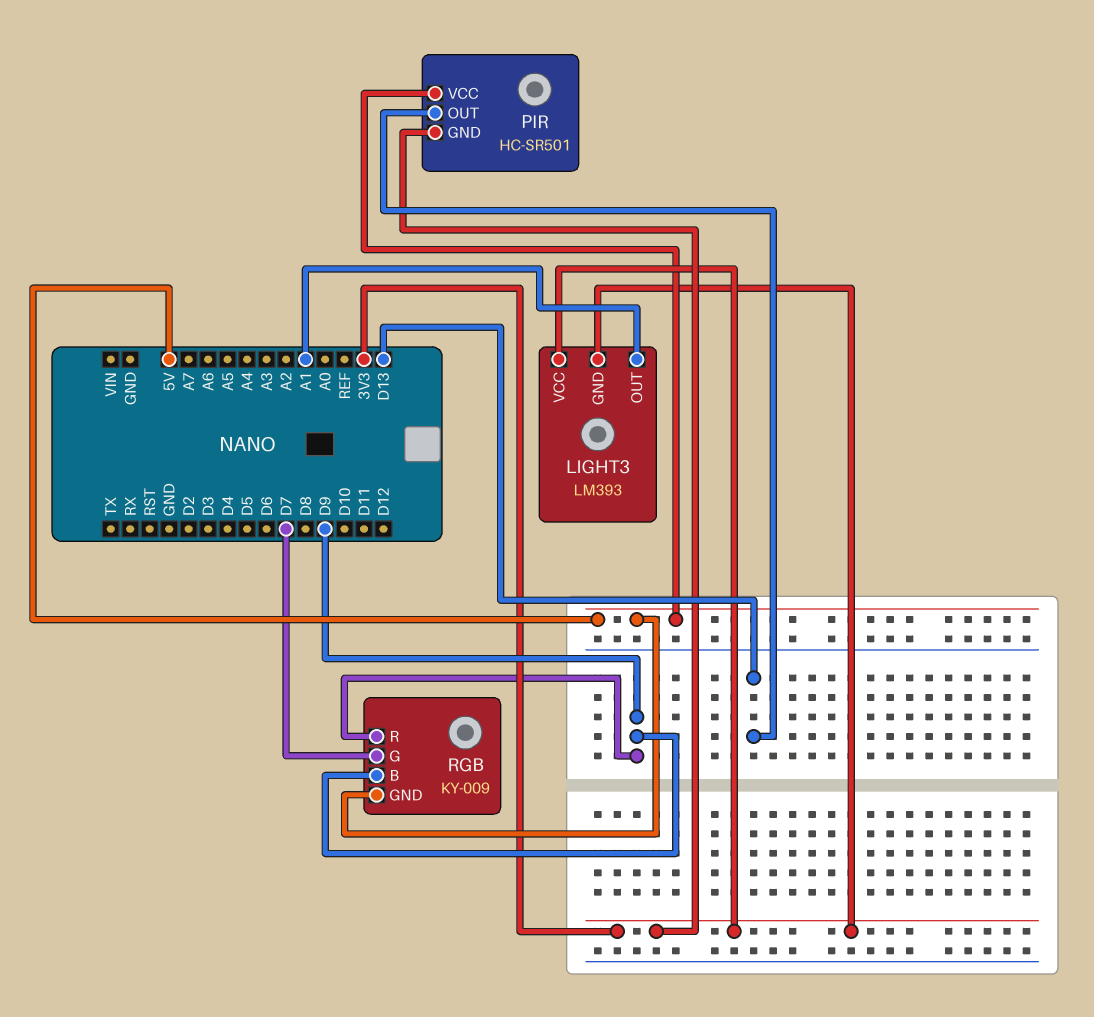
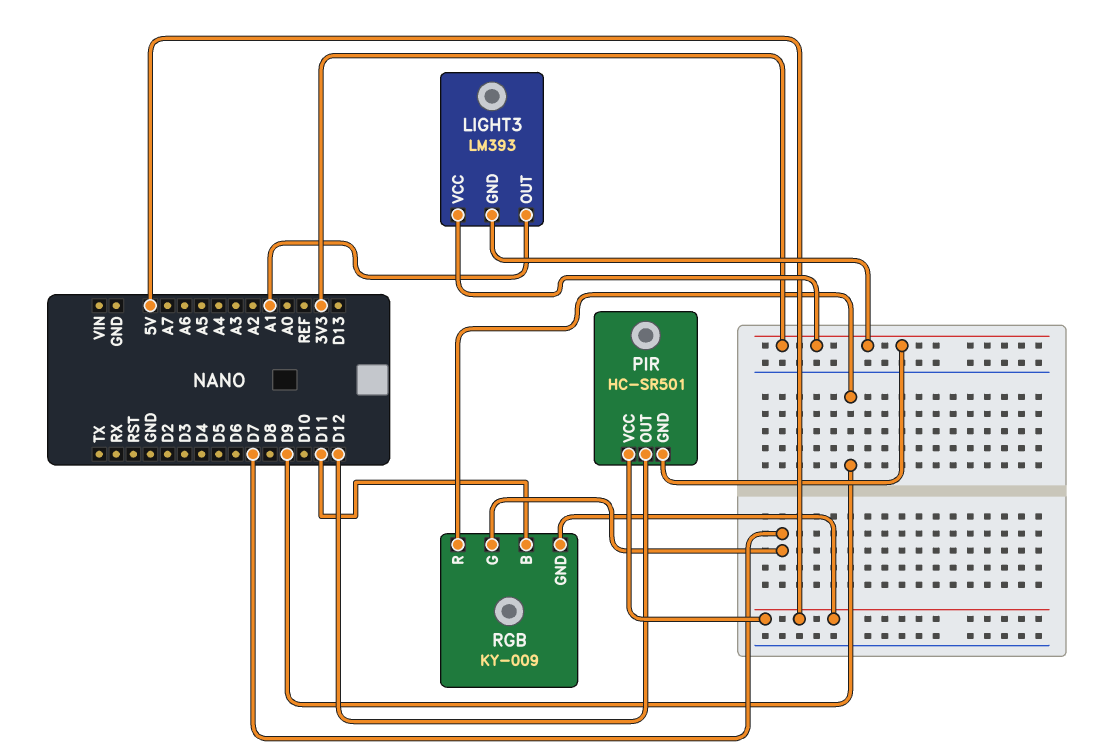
PIR pin OUT: D13 -> D12
RGB pin B: D9 -> D11

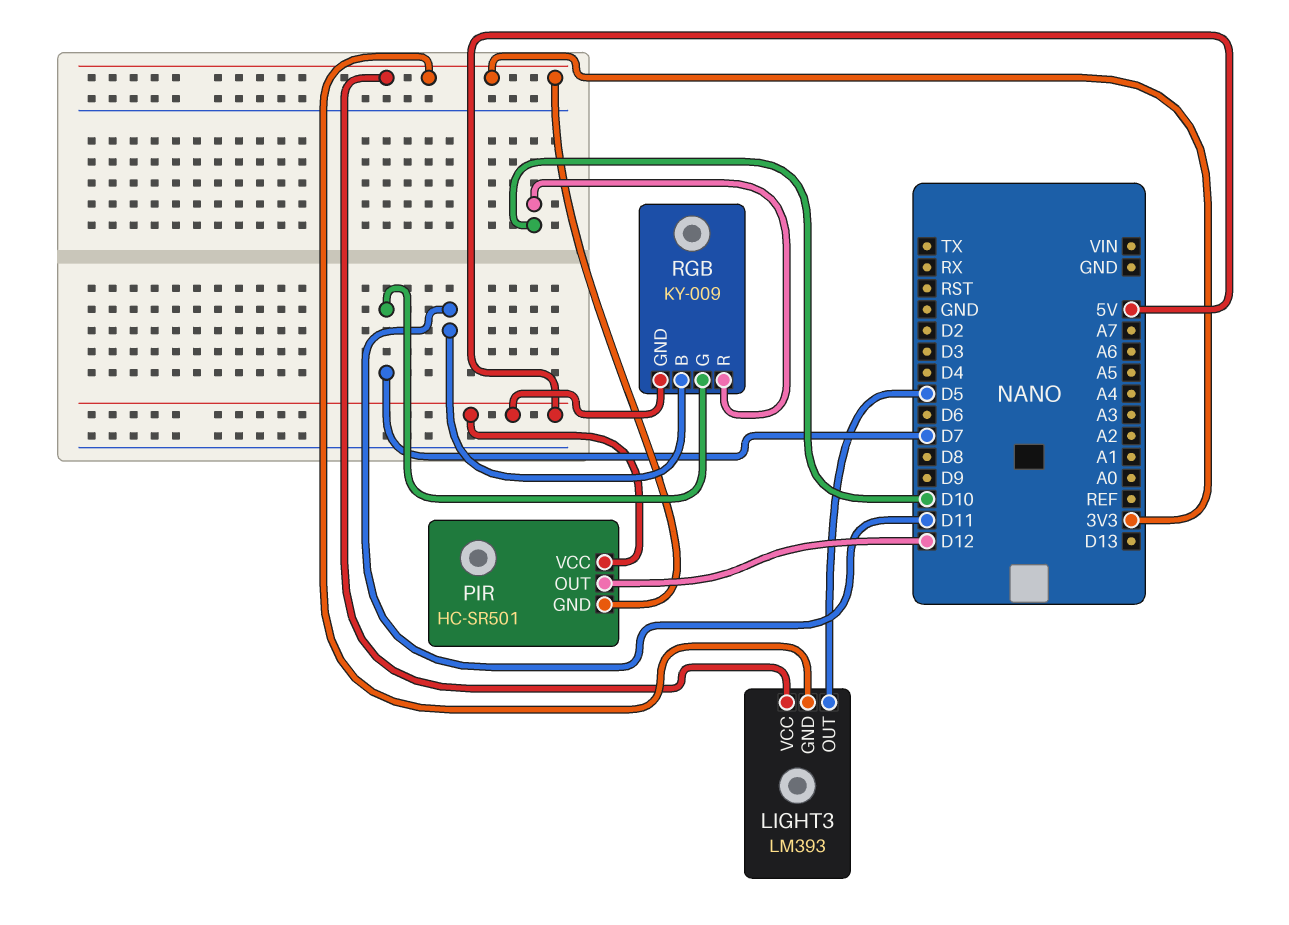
LIGHT3 pin OUT: A1 -> D5
RGB pin R: D9 -> D10

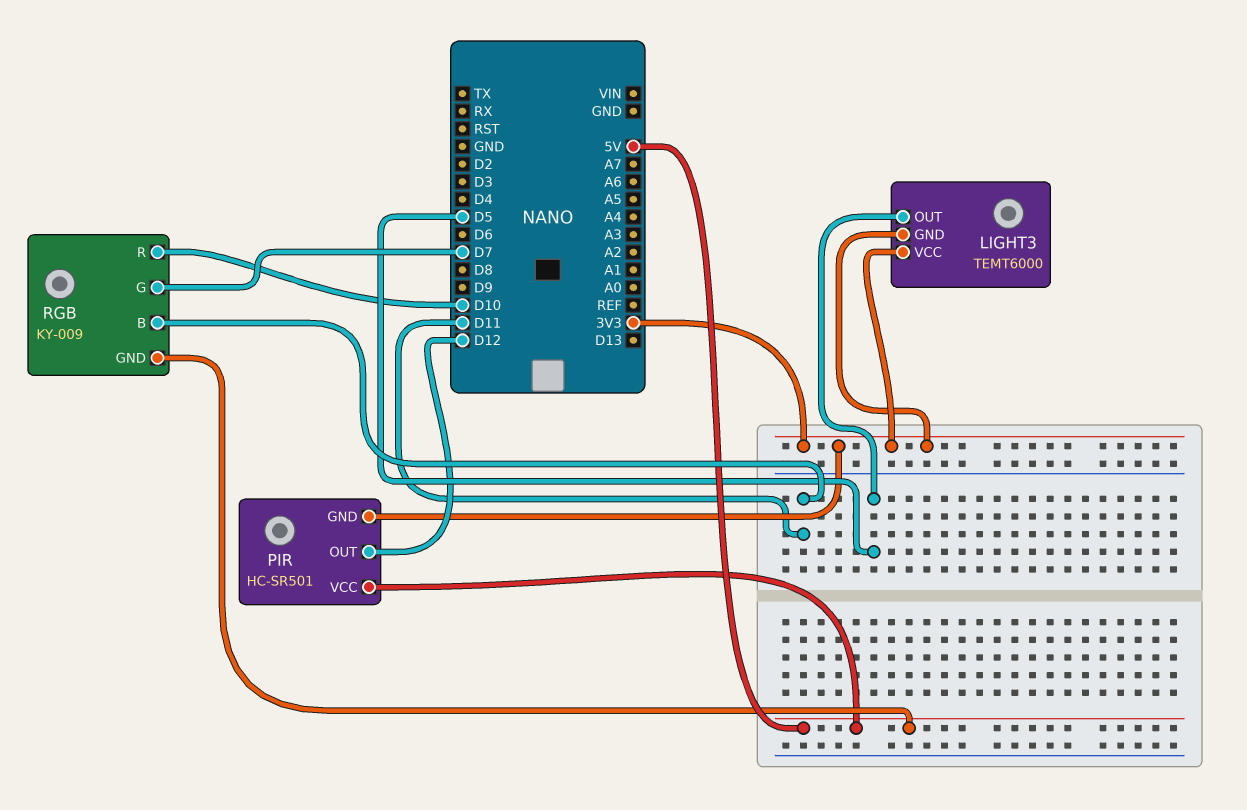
LIGHT3: LM393 -> TEMT6000

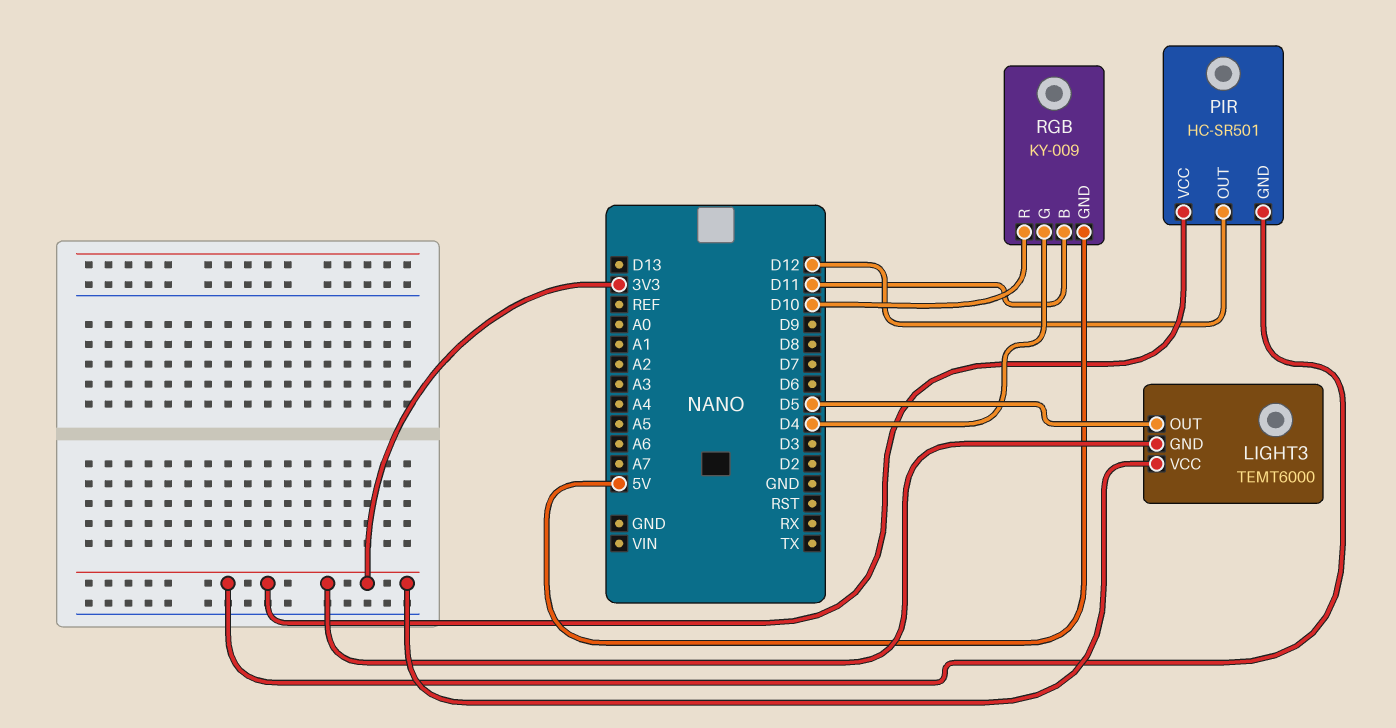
PIR pin VCC: 5V -> 3V3
RGB pin G: D7 -> D4

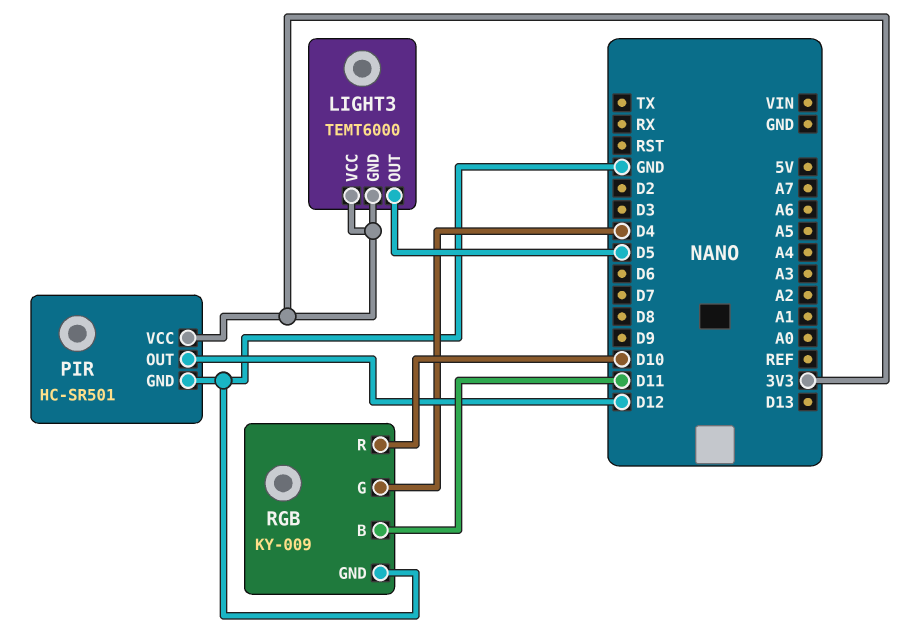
PIR pin GND: 3V3 -> GND
RGB pin GND: 5V -> GND

